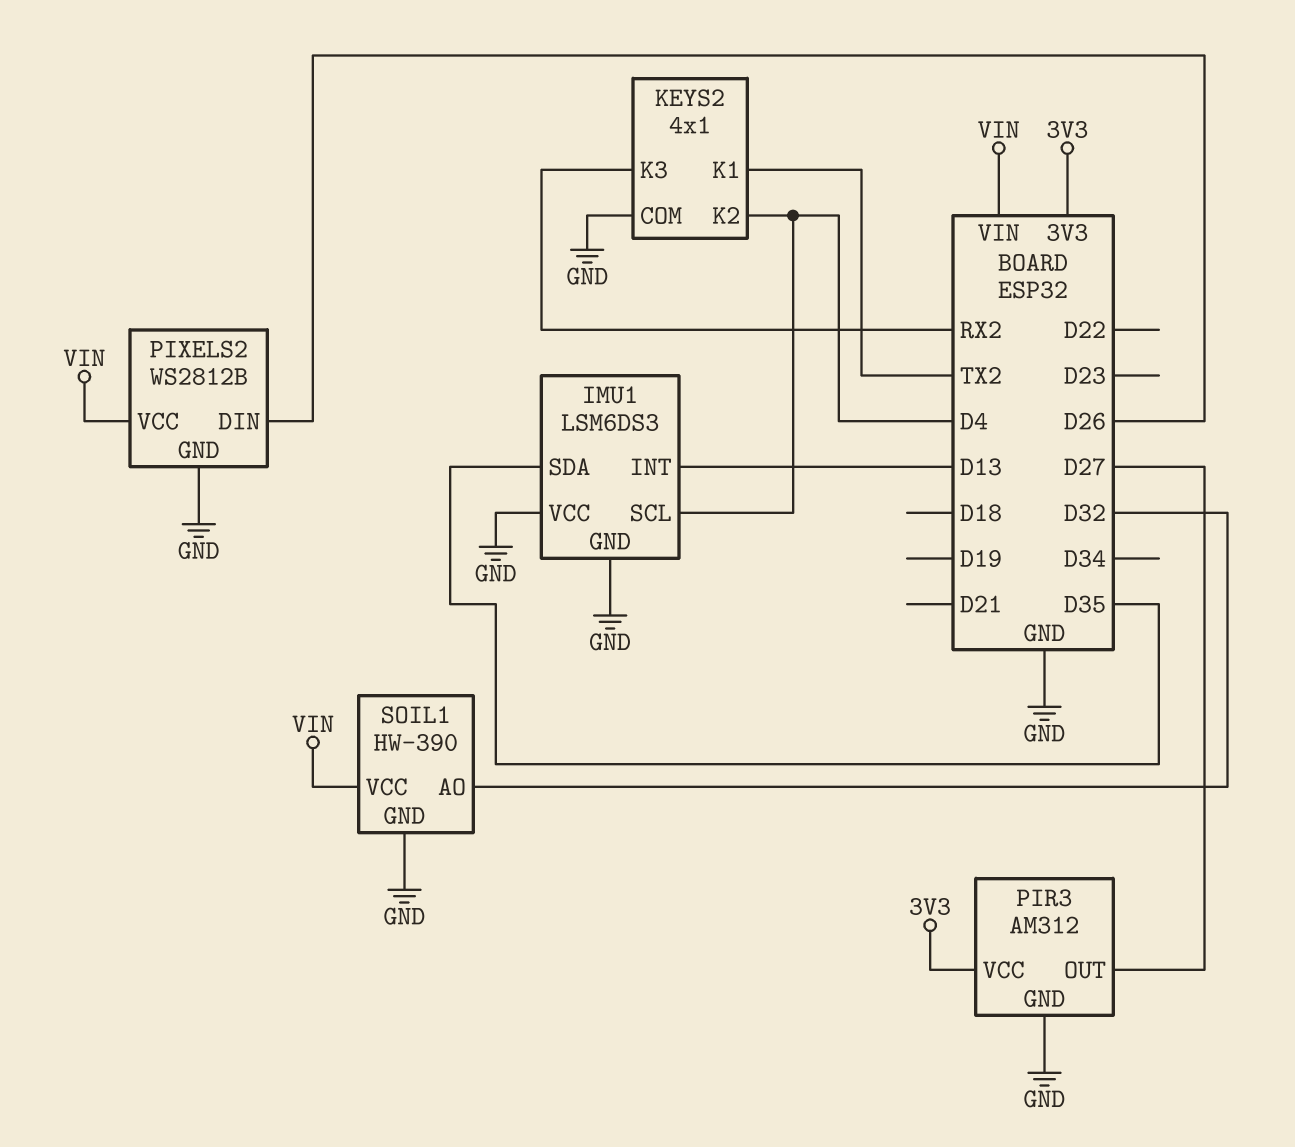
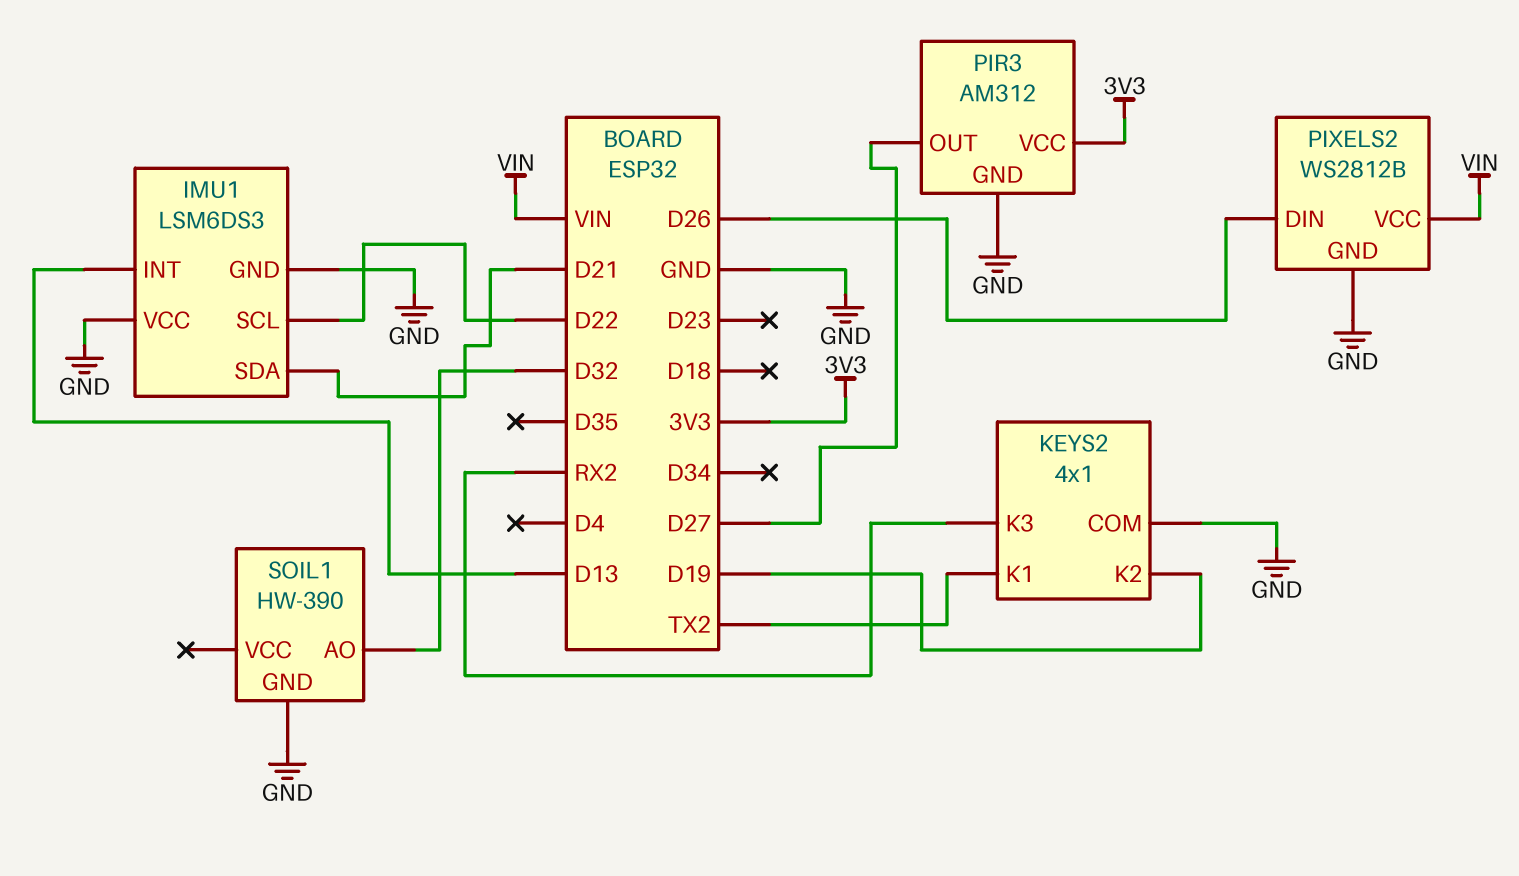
IMU1 pin SCL: D4 -> D22
IMU1 pin SDA: D35 -> D21
KEYS2 pin K2: D4 -> D19
SOIL1 pin VCC: VIN -> none

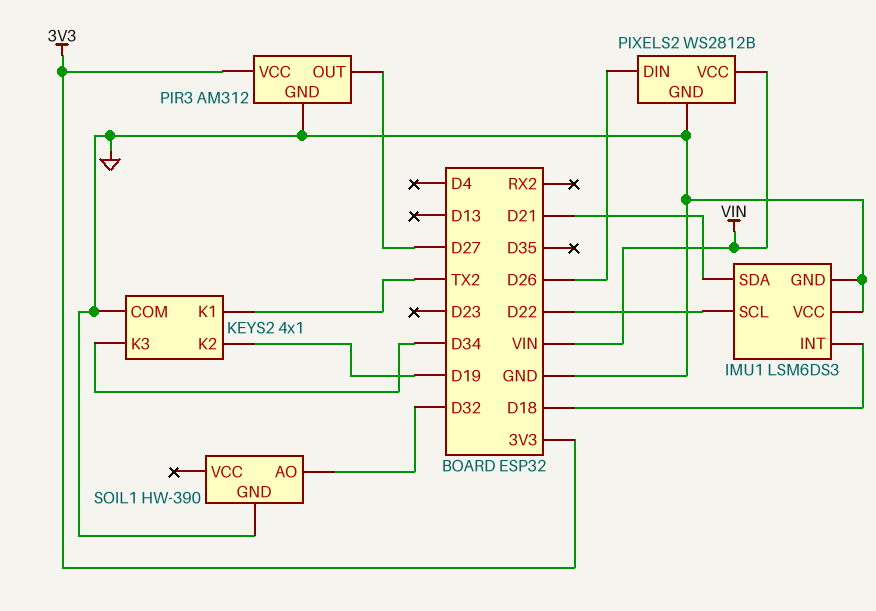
IMU1 pin INT: D13 -> D18
KEYS2 pin K3: RX2 -> D34

